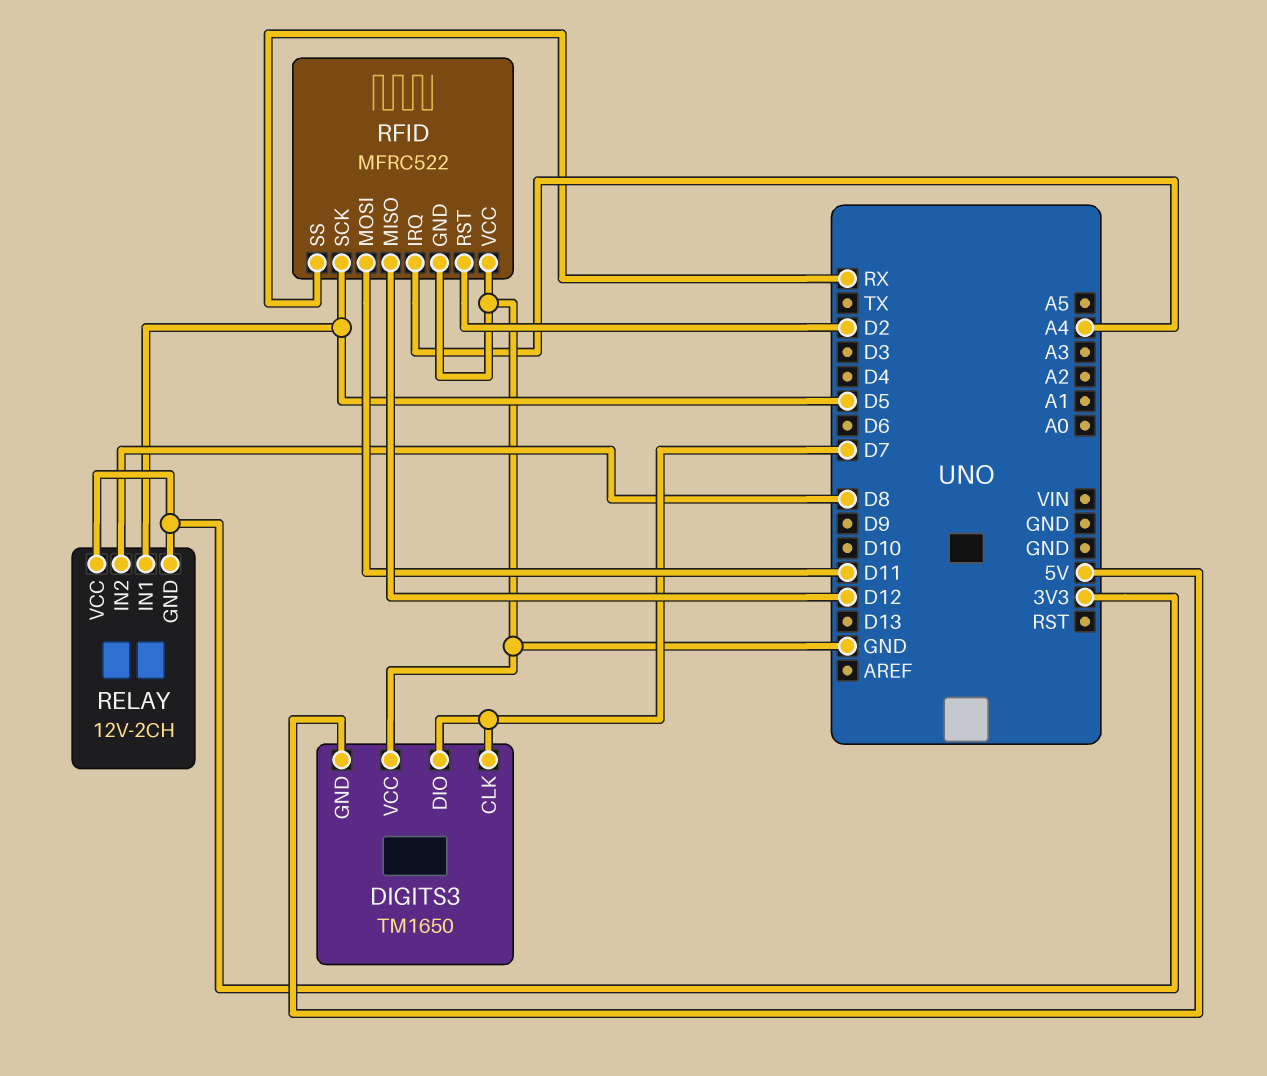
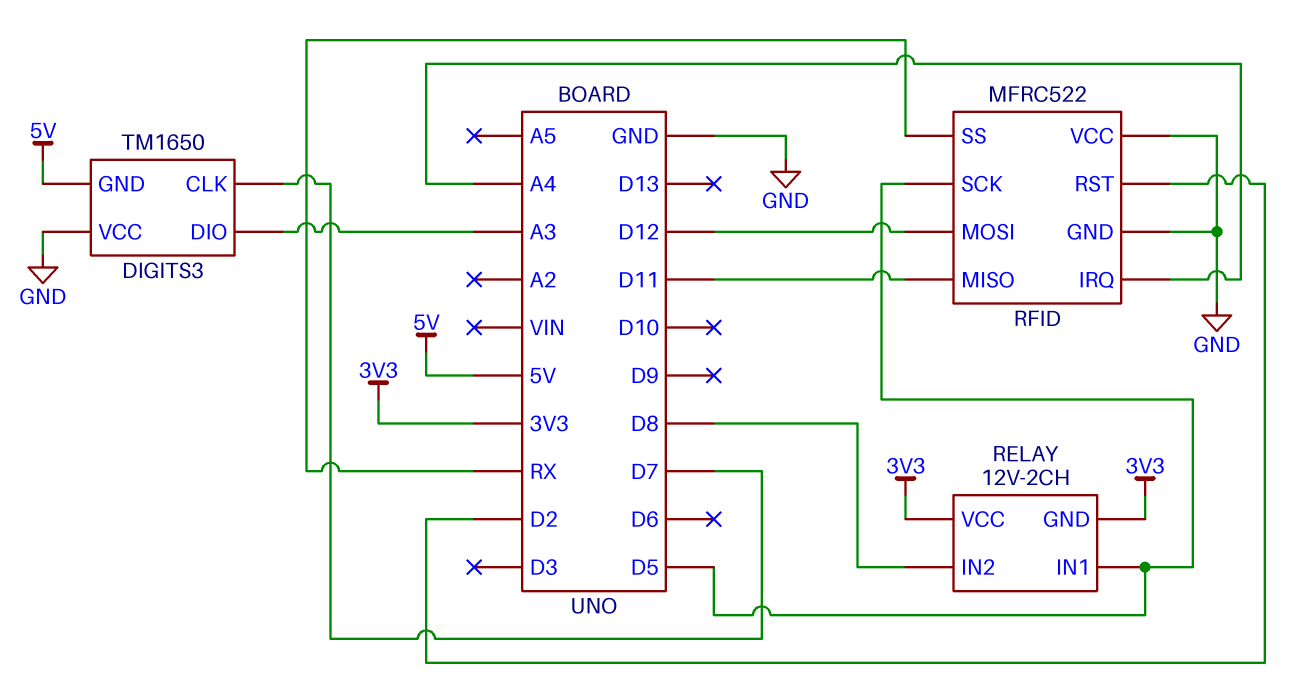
DIGITS3 pin DIO: D7 -> A3
RFID pin MISO: D12 -> D11
RFID pin MOSI: D11 -> D12

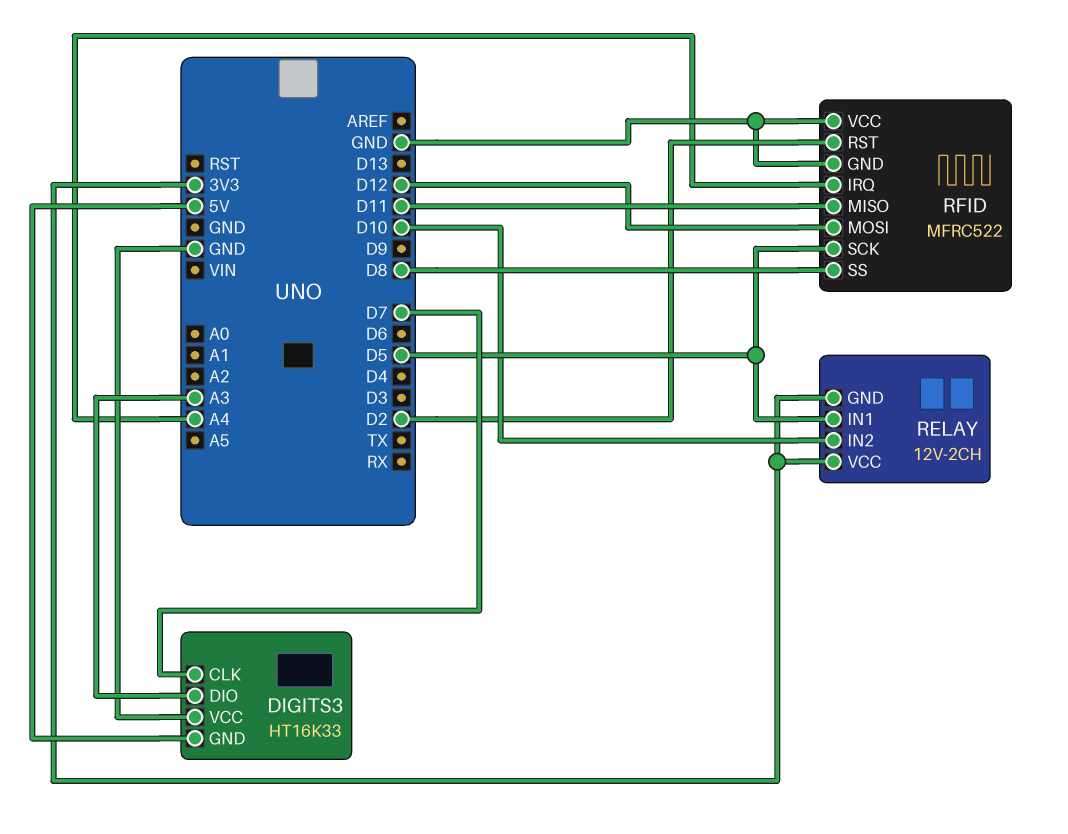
DIGITS3: TM1650 -> HT16K33
RELAY pin IN2: D8 -> D10
RFID pin SS: RX -> D8

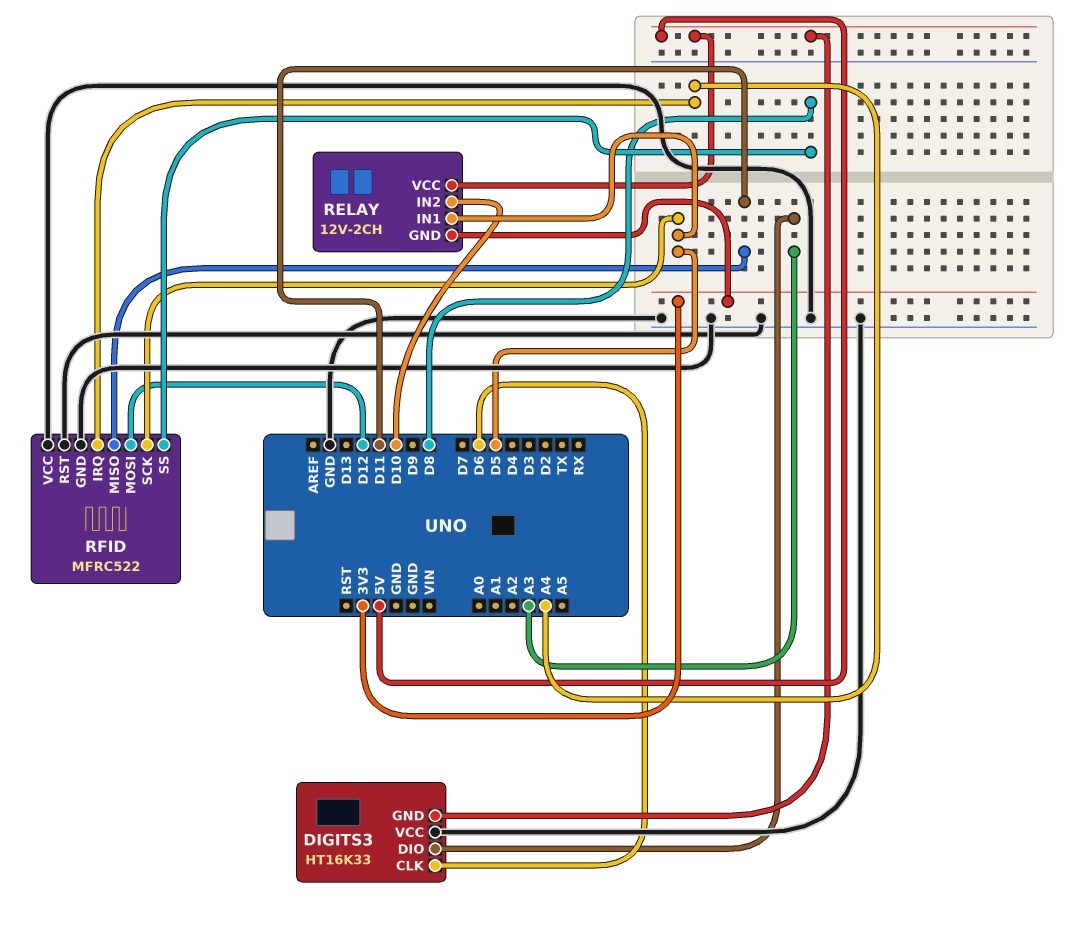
DIGITS3 pin CLK: D7 -> D6
RELAY pin VCC: 3V3 -> 5V
RFID pin RST: D2 -> GND

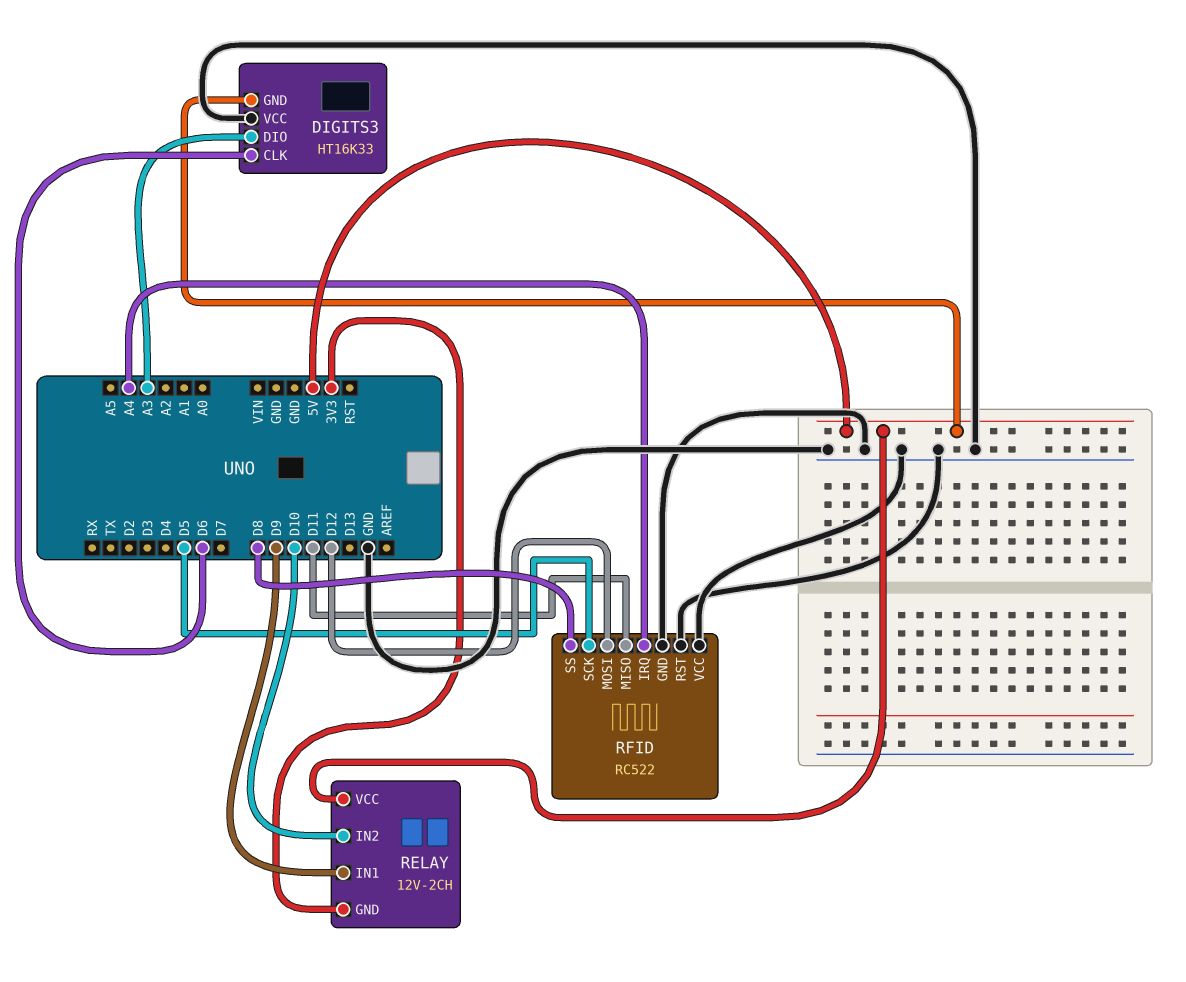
RELAY pin IN1: D5 -> D9
RFID: MFRC522 -> RC522

